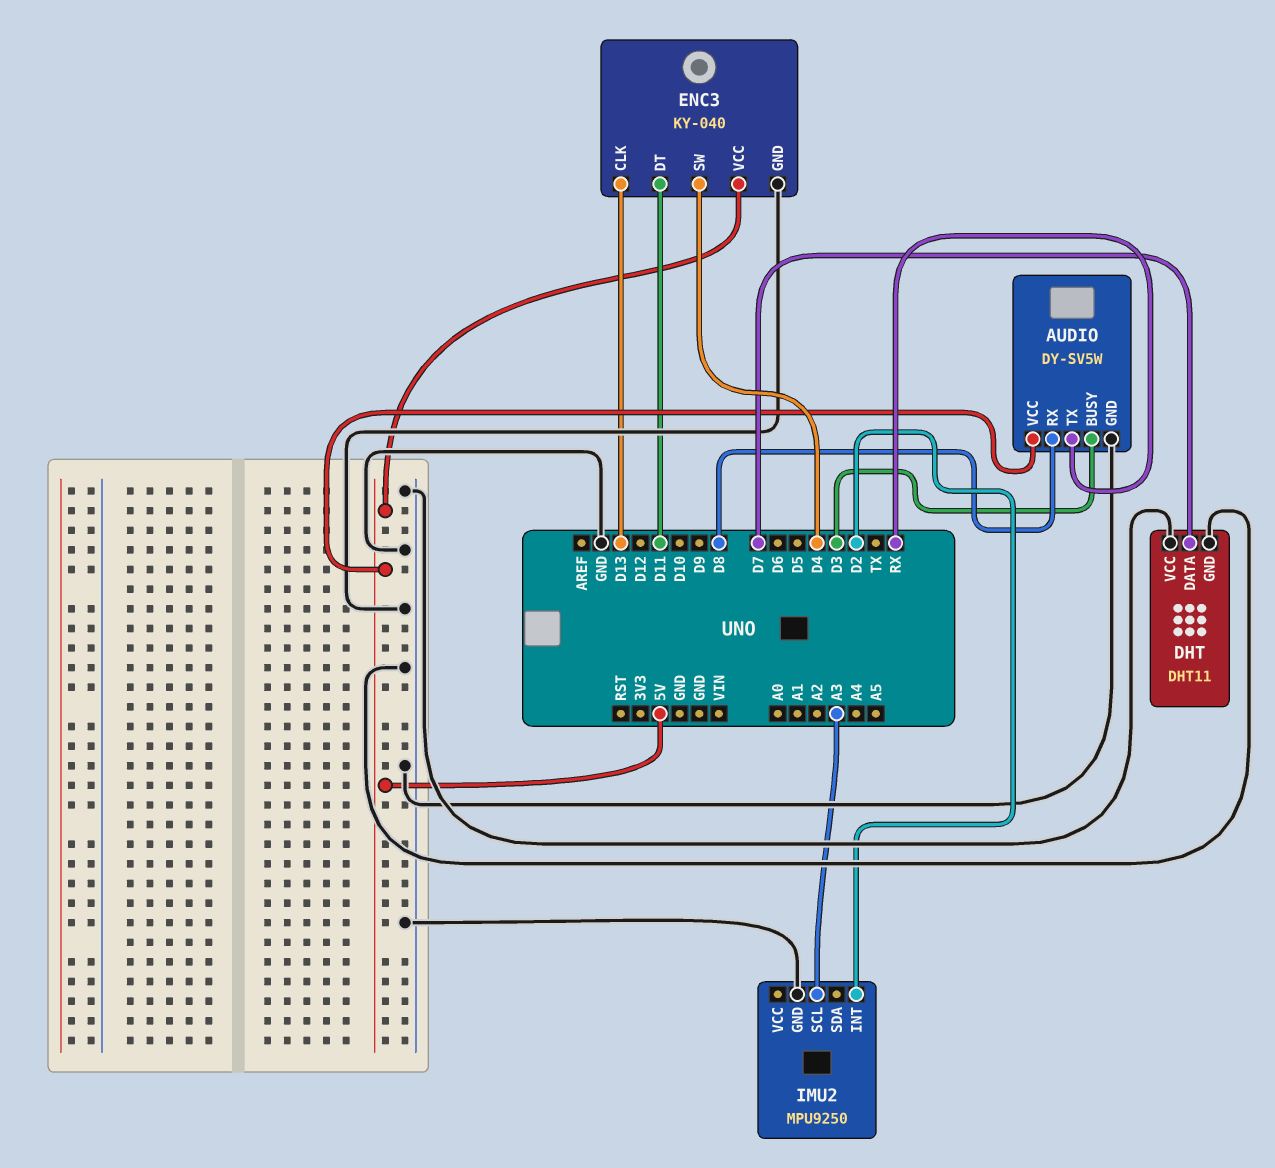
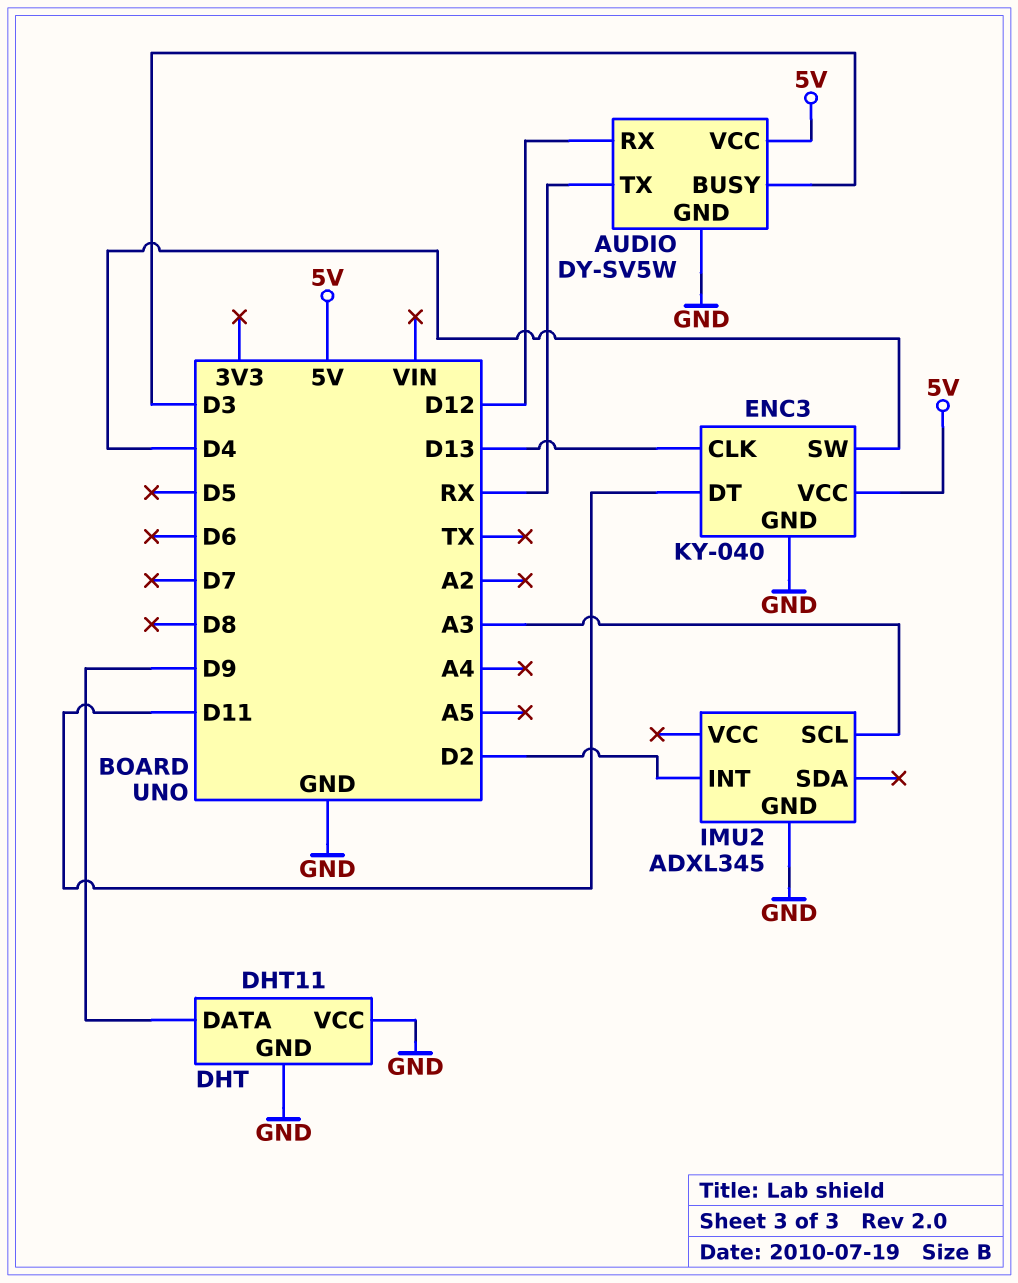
AUDIO pin RX: D8 -> D12
DHT pin DATA: D7 -> D9
IMU2: MPU9250 -> ADXL345

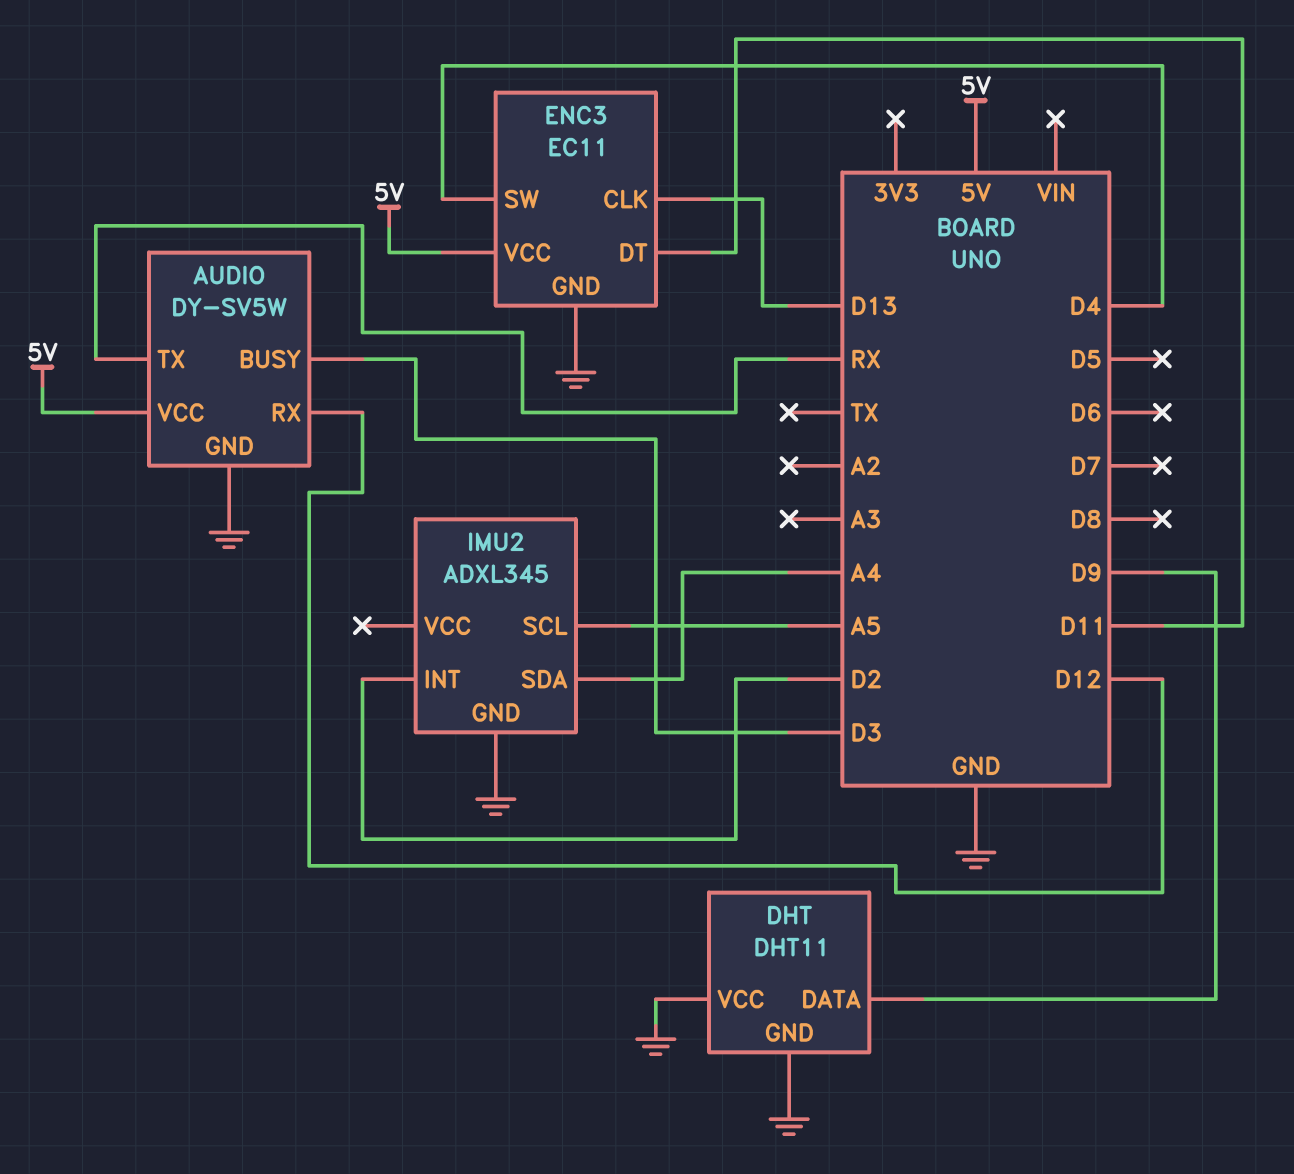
ENC3: KY-040 -> EC11
IMU2 pin SCL: A3 -> A5
IMU2 pin SDA: none -> A4

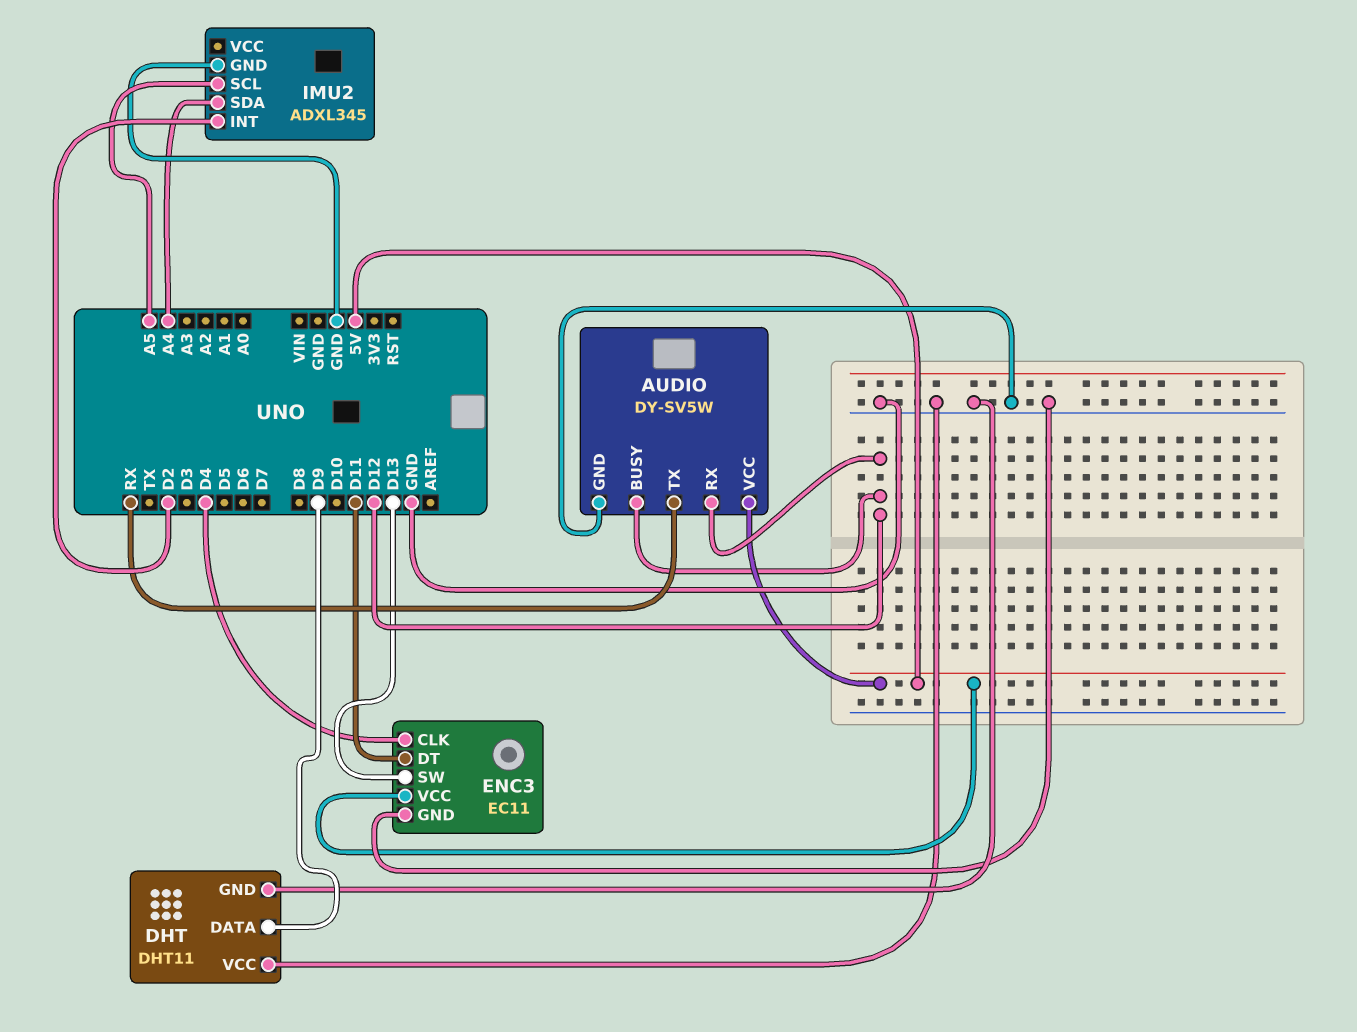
AUDIO pin BUSY: D3 -> D12
ENC3 pin CLK: D13 -> D4
ENC3 pin SW: D4 -> D13

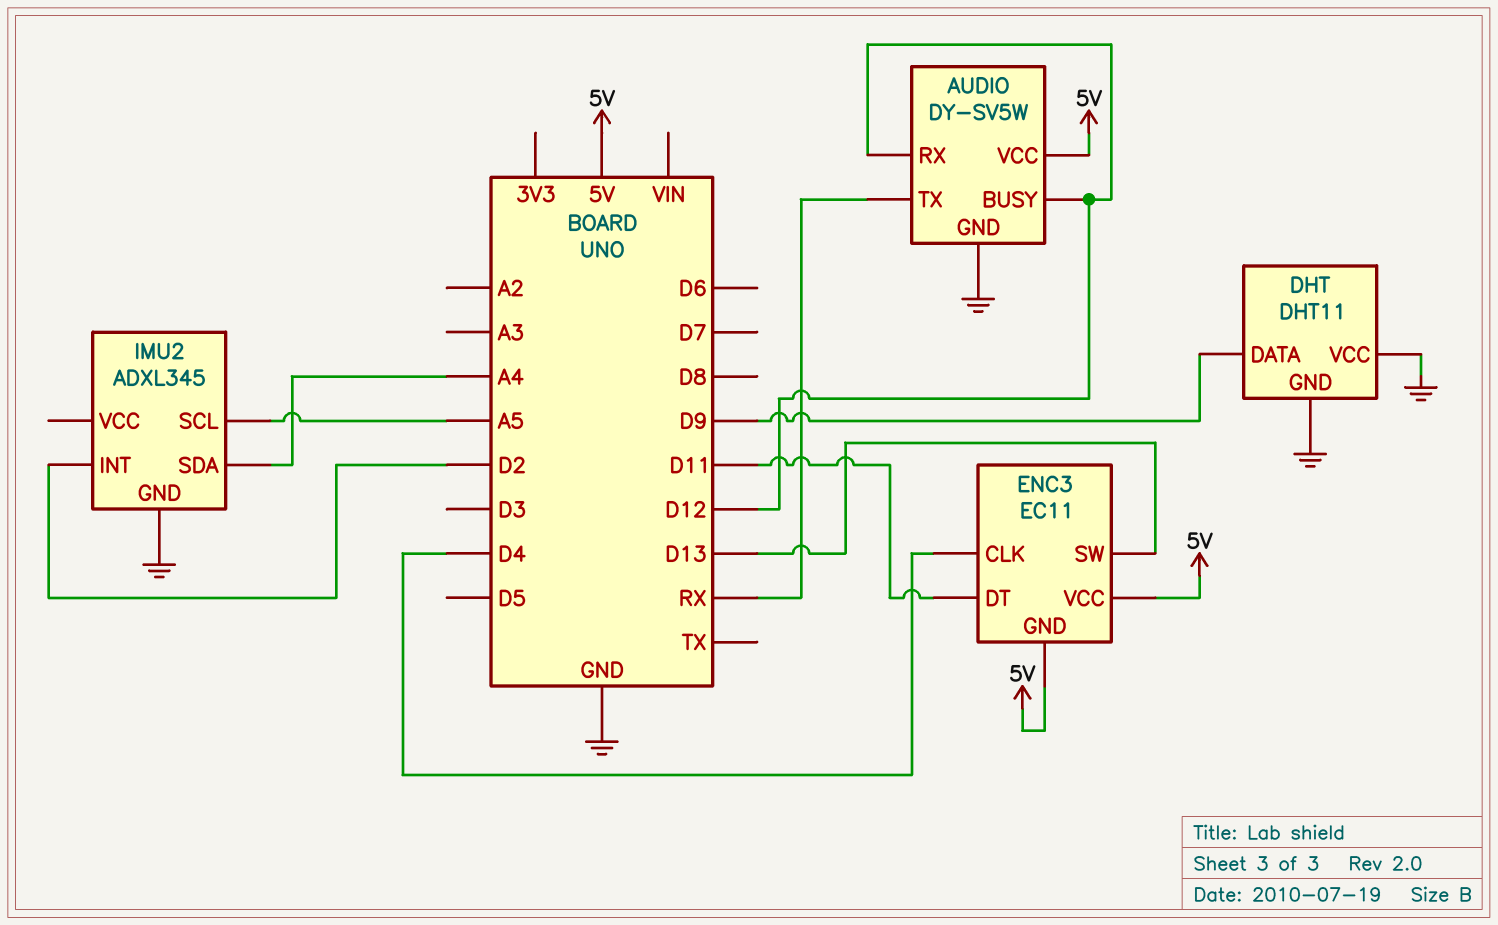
ENC3 pin GND: GND -> 5V

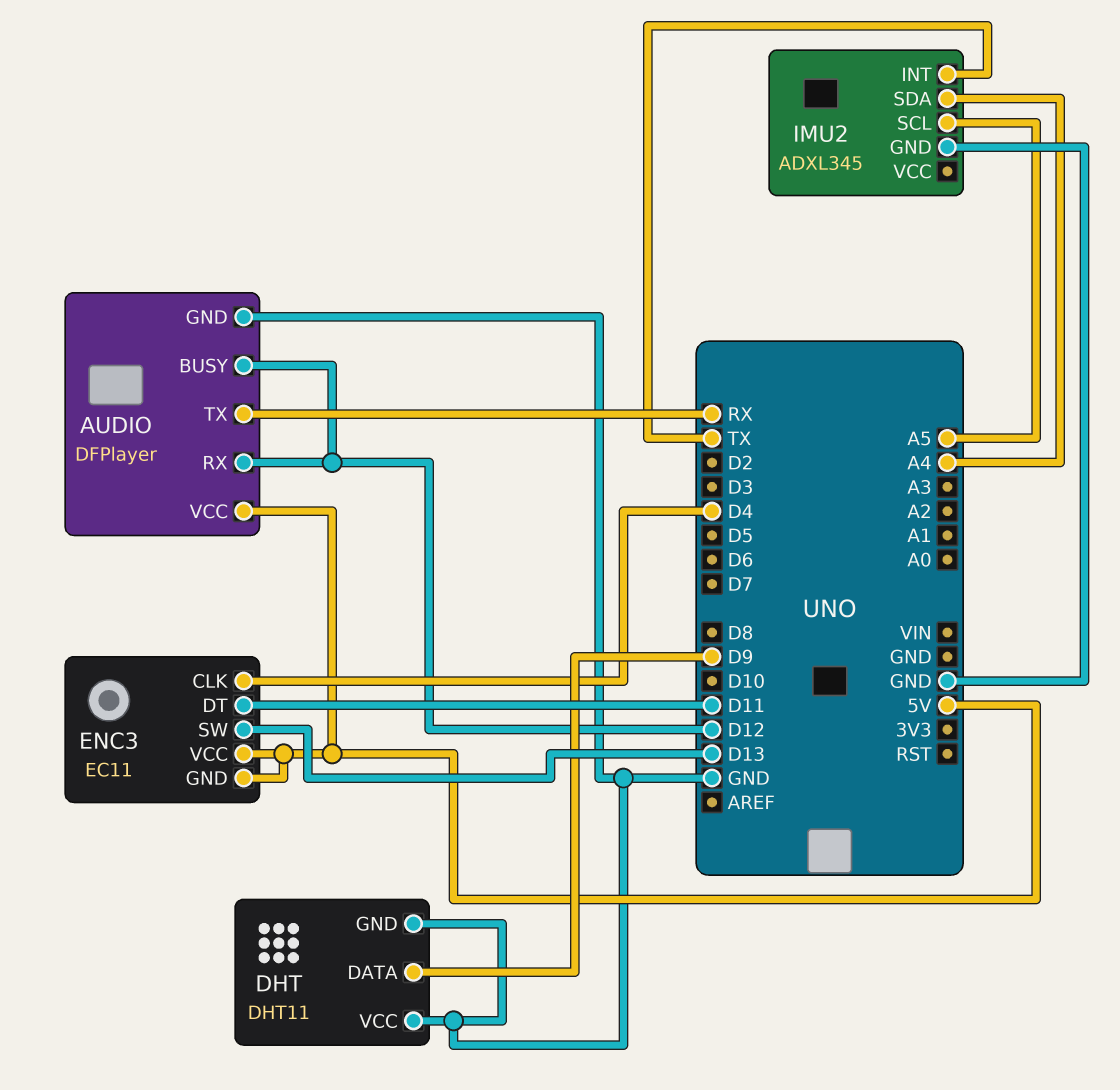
AUDIO: DY-SV5W -> DFPlayer
IMU2 pin INT: D2 -> TX

